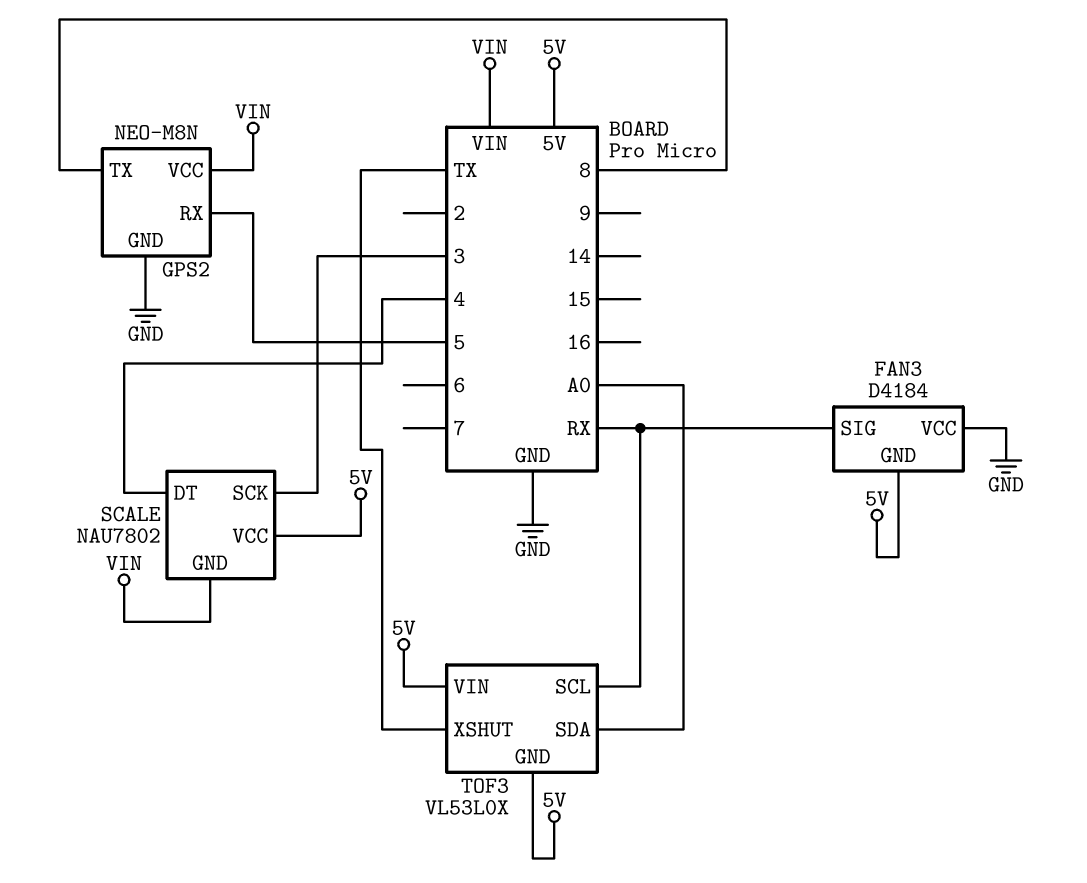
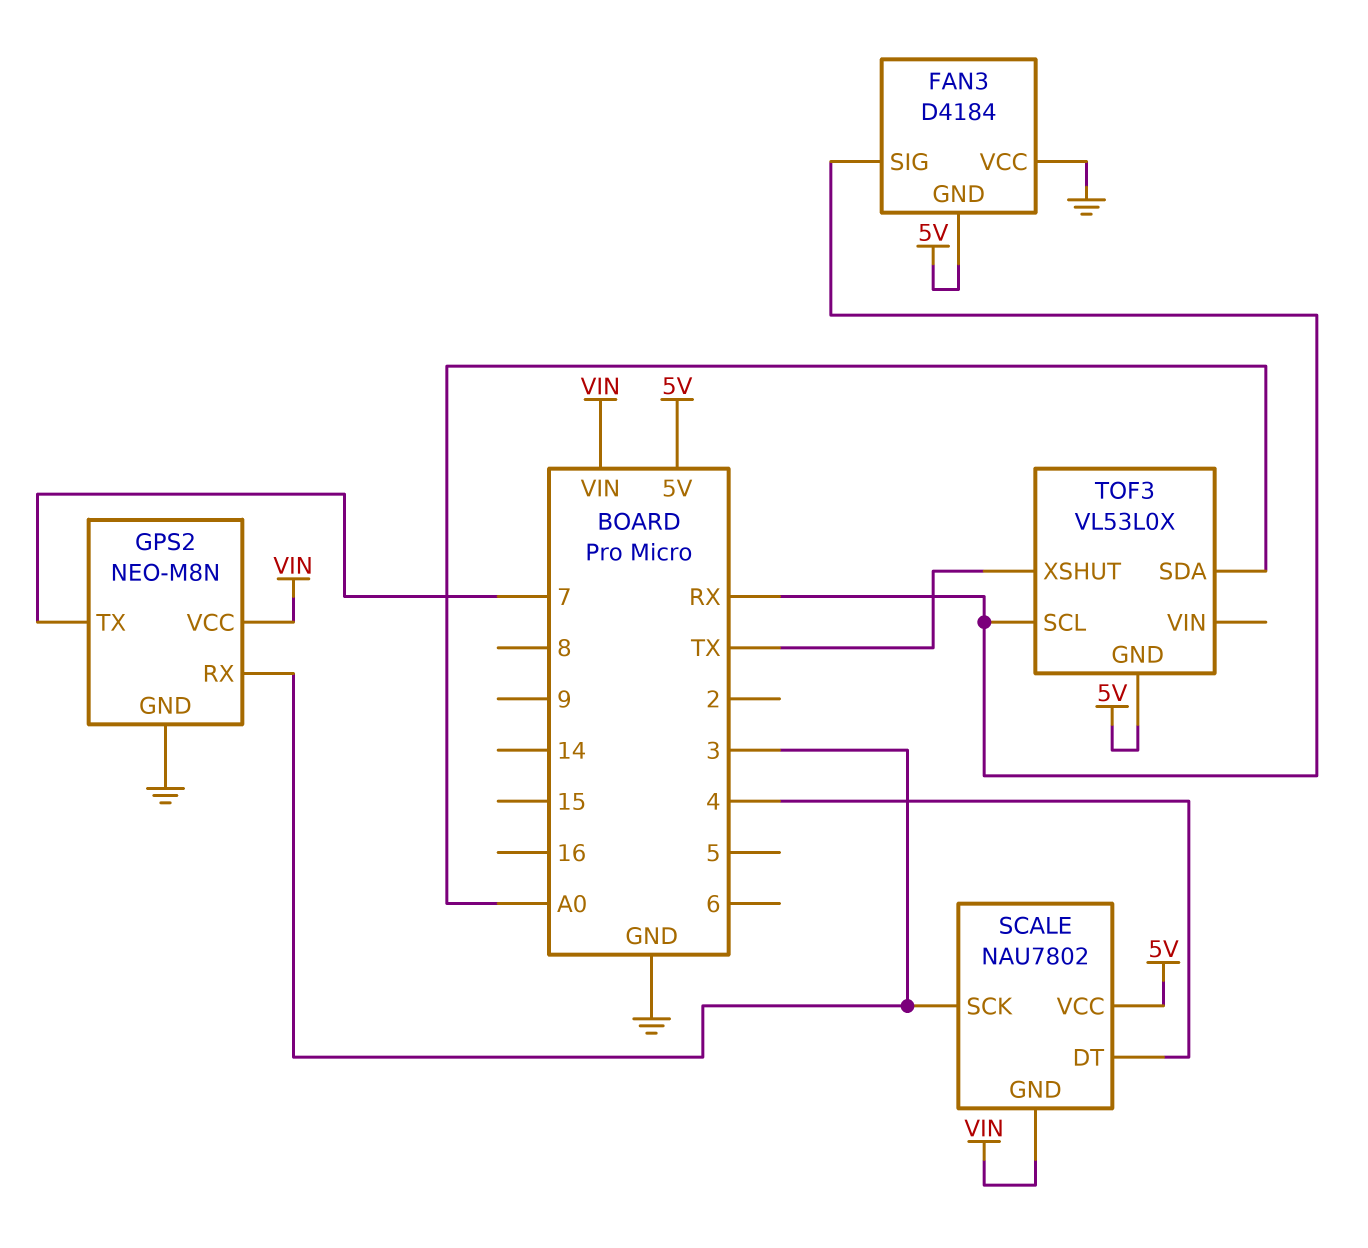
GPS2 pin RX: 5 -> 3
GPS2 pin TX: 8 -> 7
TOF3 pin VIN: 5V -> none

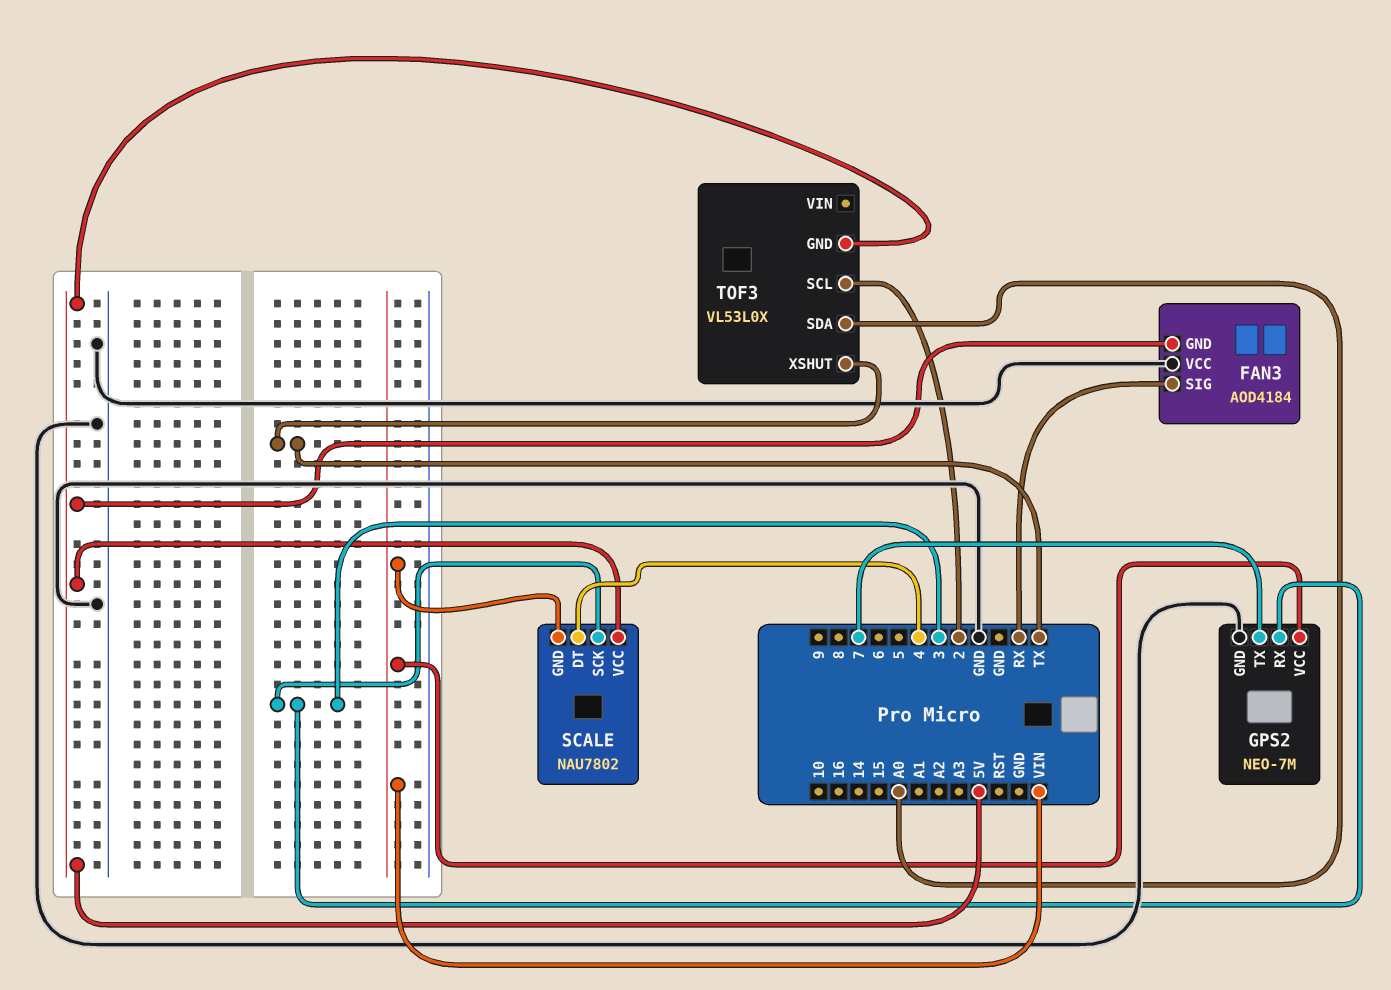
FAN3: D4184 -> AOD4184
GPS2: NEO-M8N -> NEO-7M
TOF3 pin SCL: RX -> 2

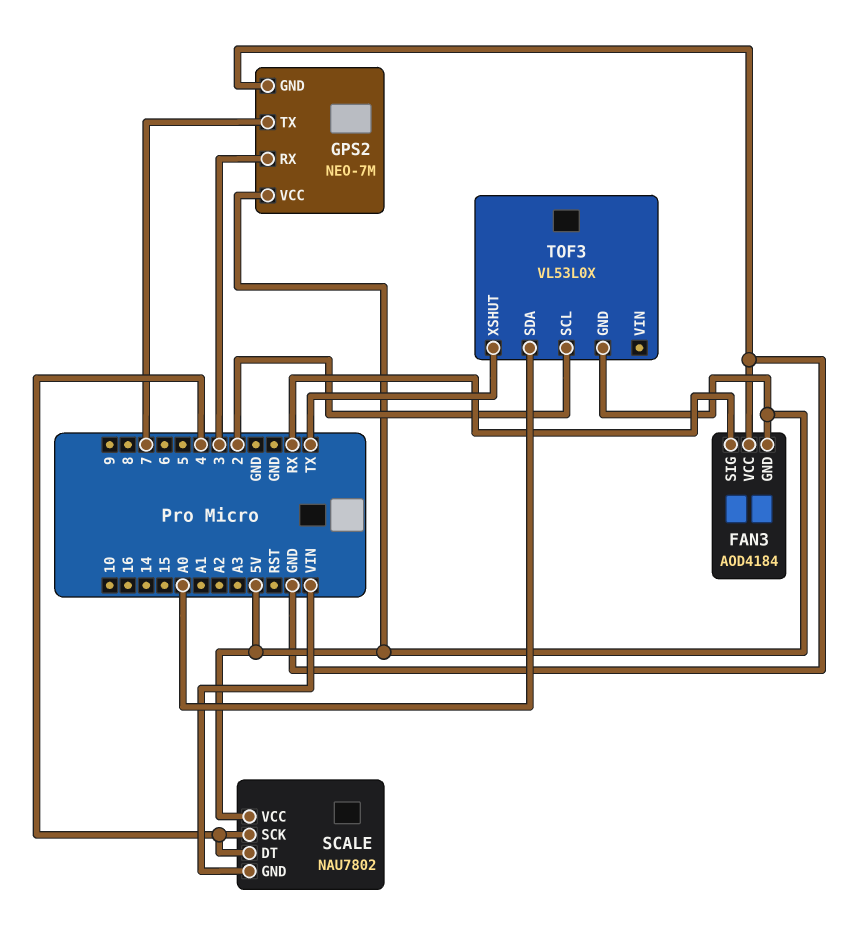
GPS2 pin VCC: VIN -> 5V
SCALE pin SCK: 3 -> 4

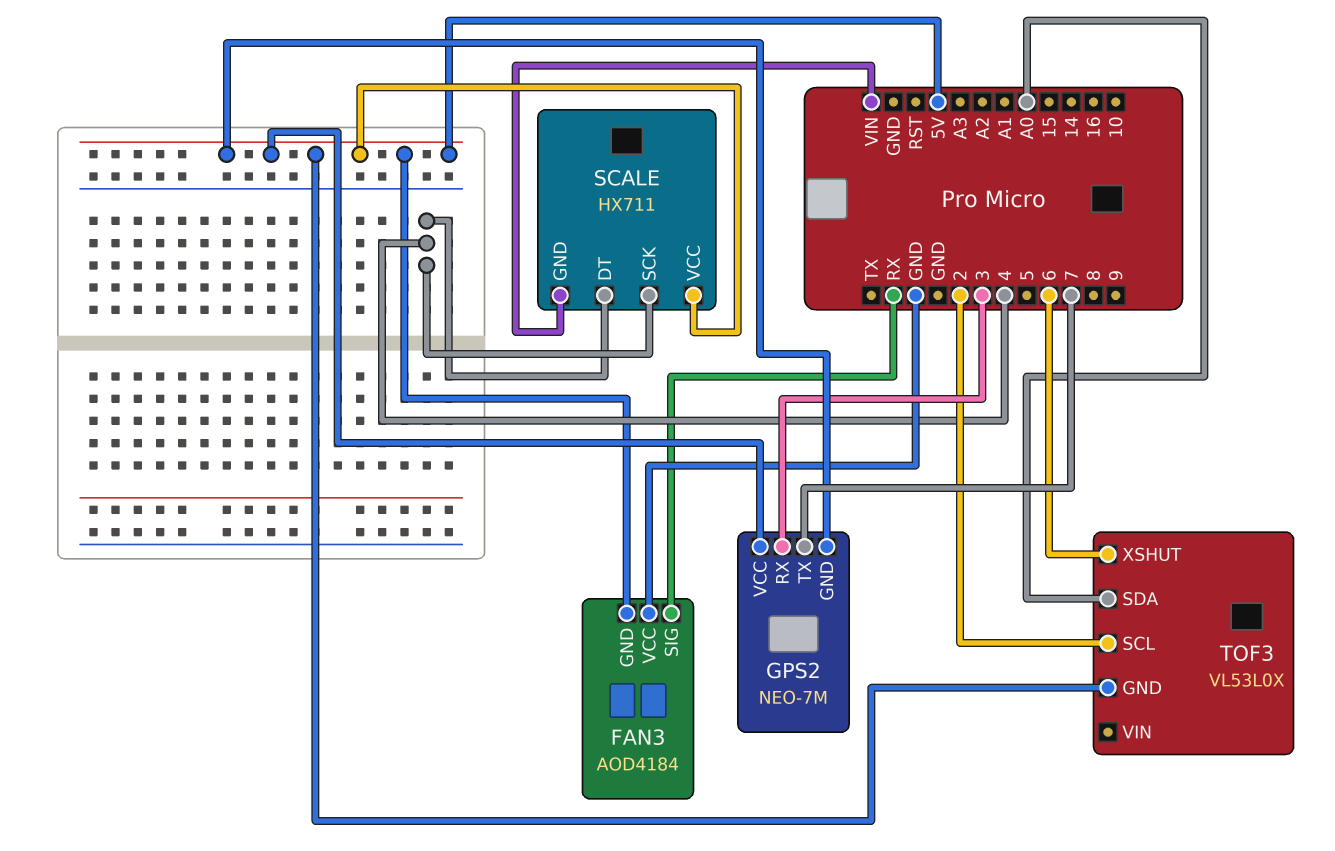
GPS2 pin GND: GND -> 5V
SCALE: NAU7802 -> HX711
TOF3 pin XSHUT: TX -> 6

